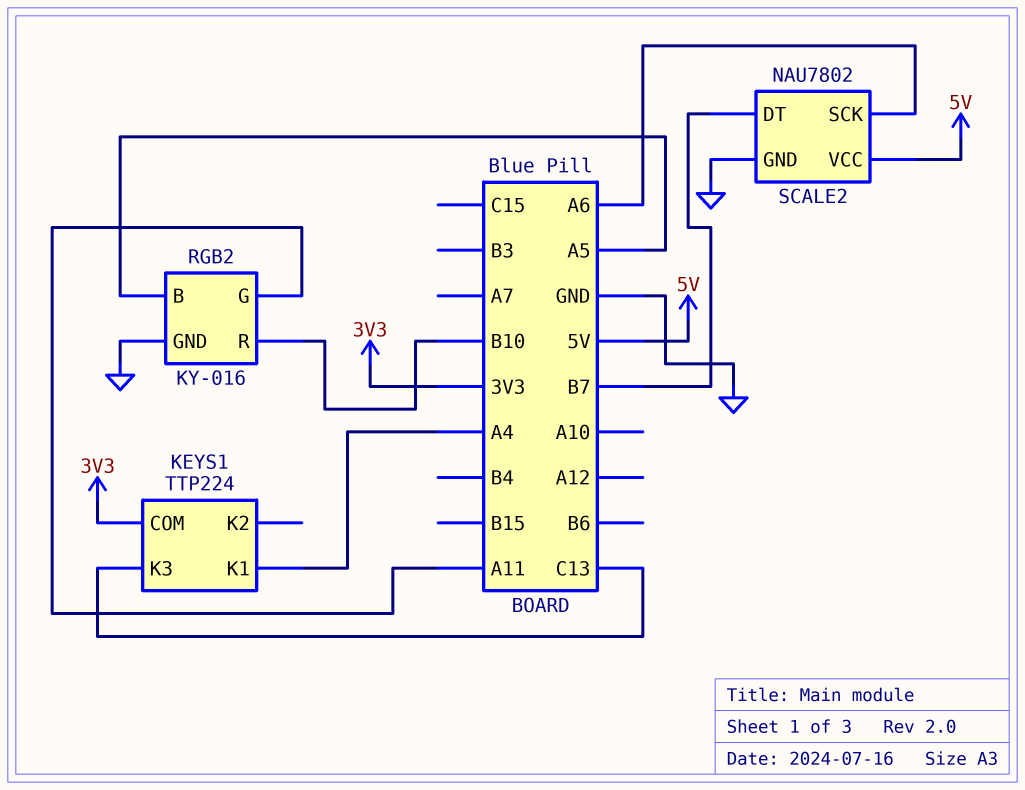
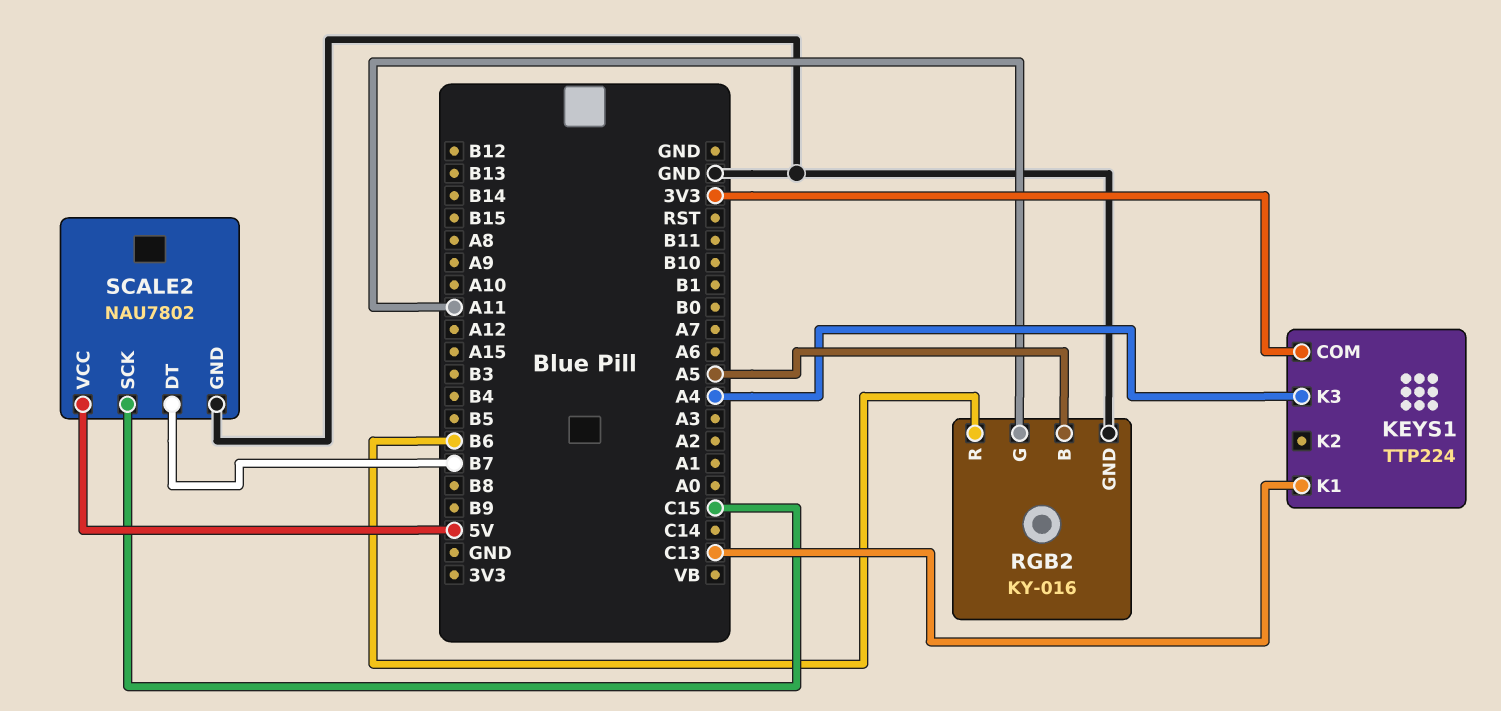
KEYS1 pin K1: A4 -> C13
KEYS1 pin K3: C13 -> A4
RGB2 pin R: B10 -> B6
SCALE2 pin SCK: A6 -> C15

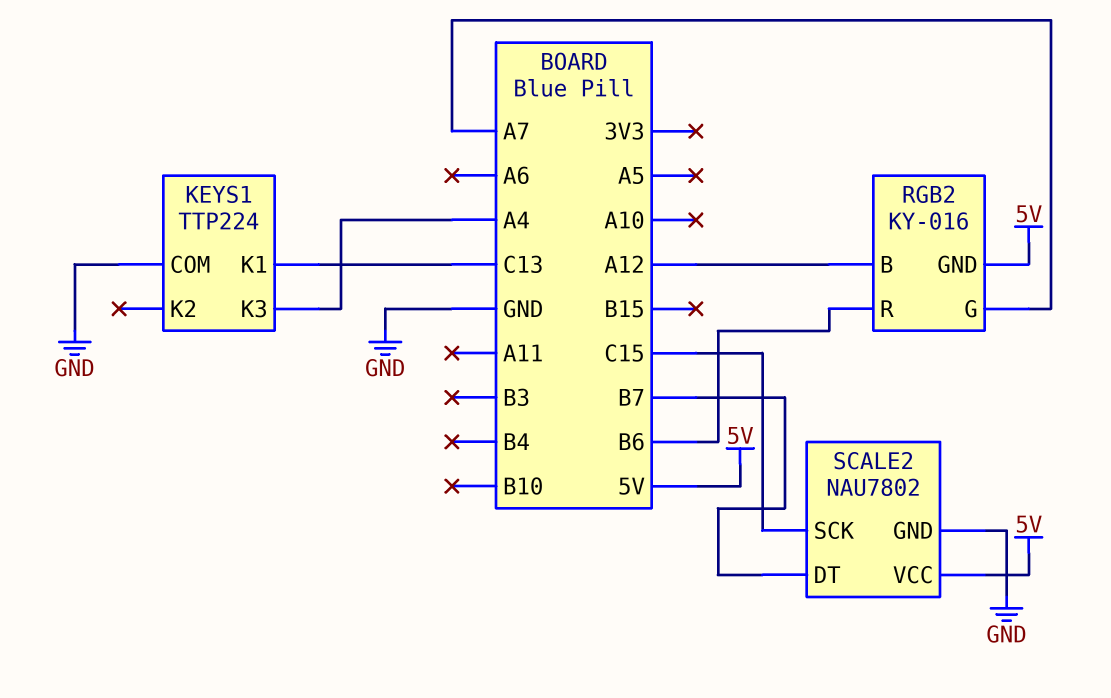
KEYS1 pin COM: 3V3 -> GND
RGB2 pin B: A5 -> A12
RGB2 pin G: A11 -> A7
RGB2 pin GND: GND -> 5V

